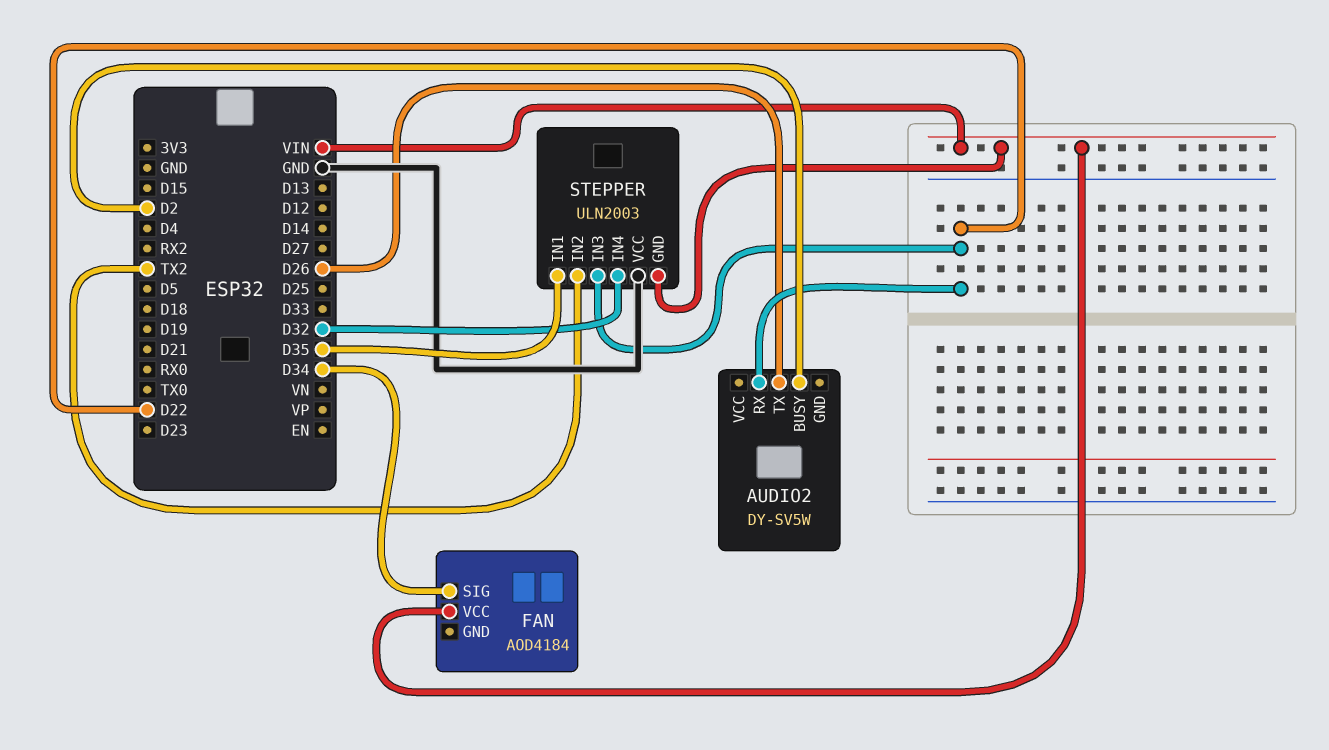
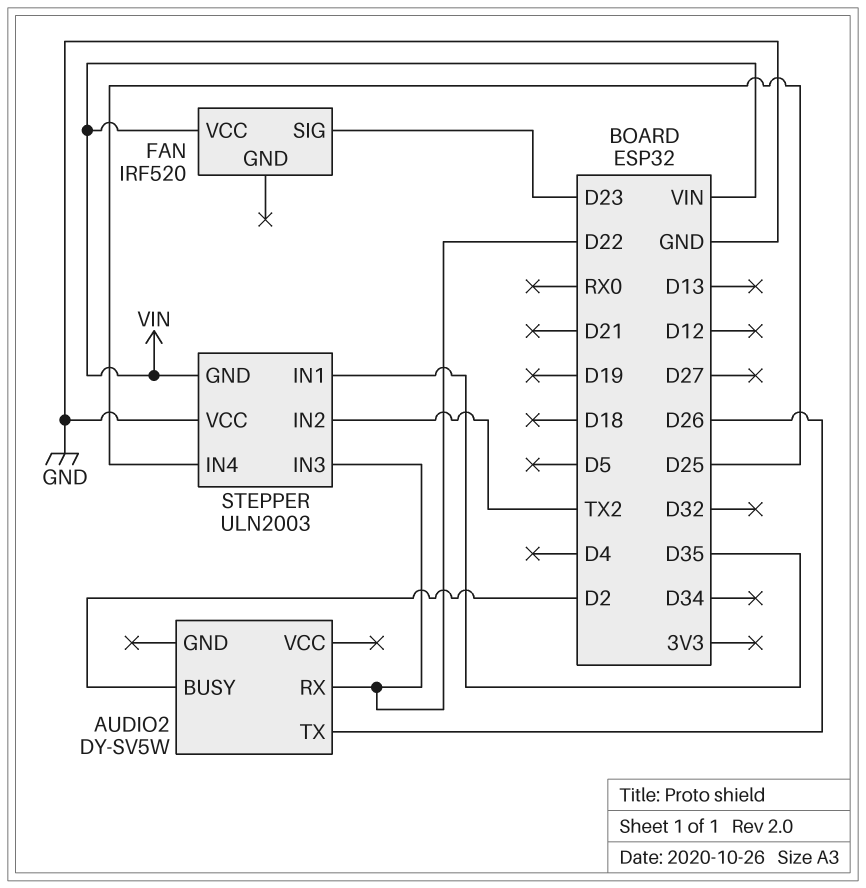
FAN: AOD4184 -> IRF520
FAN pin SIG: D34 -> D23
STEPPER pin IN4: D32 -> D25

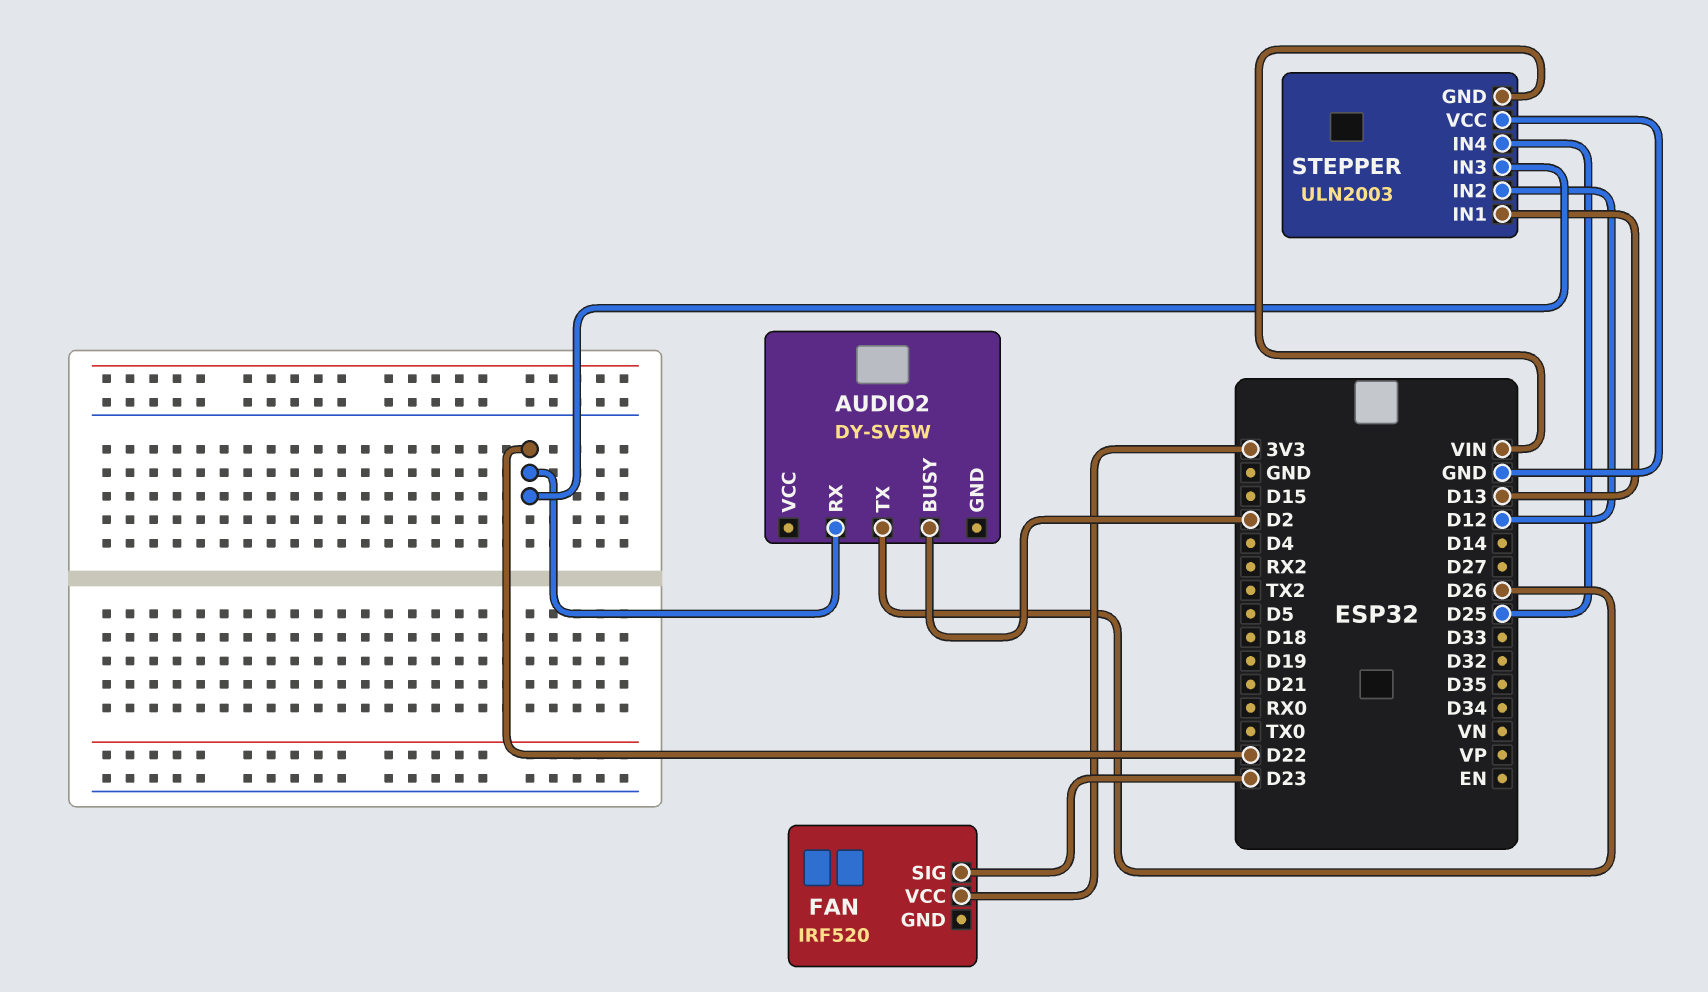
FAN pin VCC: VIN -> 3V3
STEPPER pin IN1: D35 -> D13
STEPPER pin IN2: TX2 -> D12

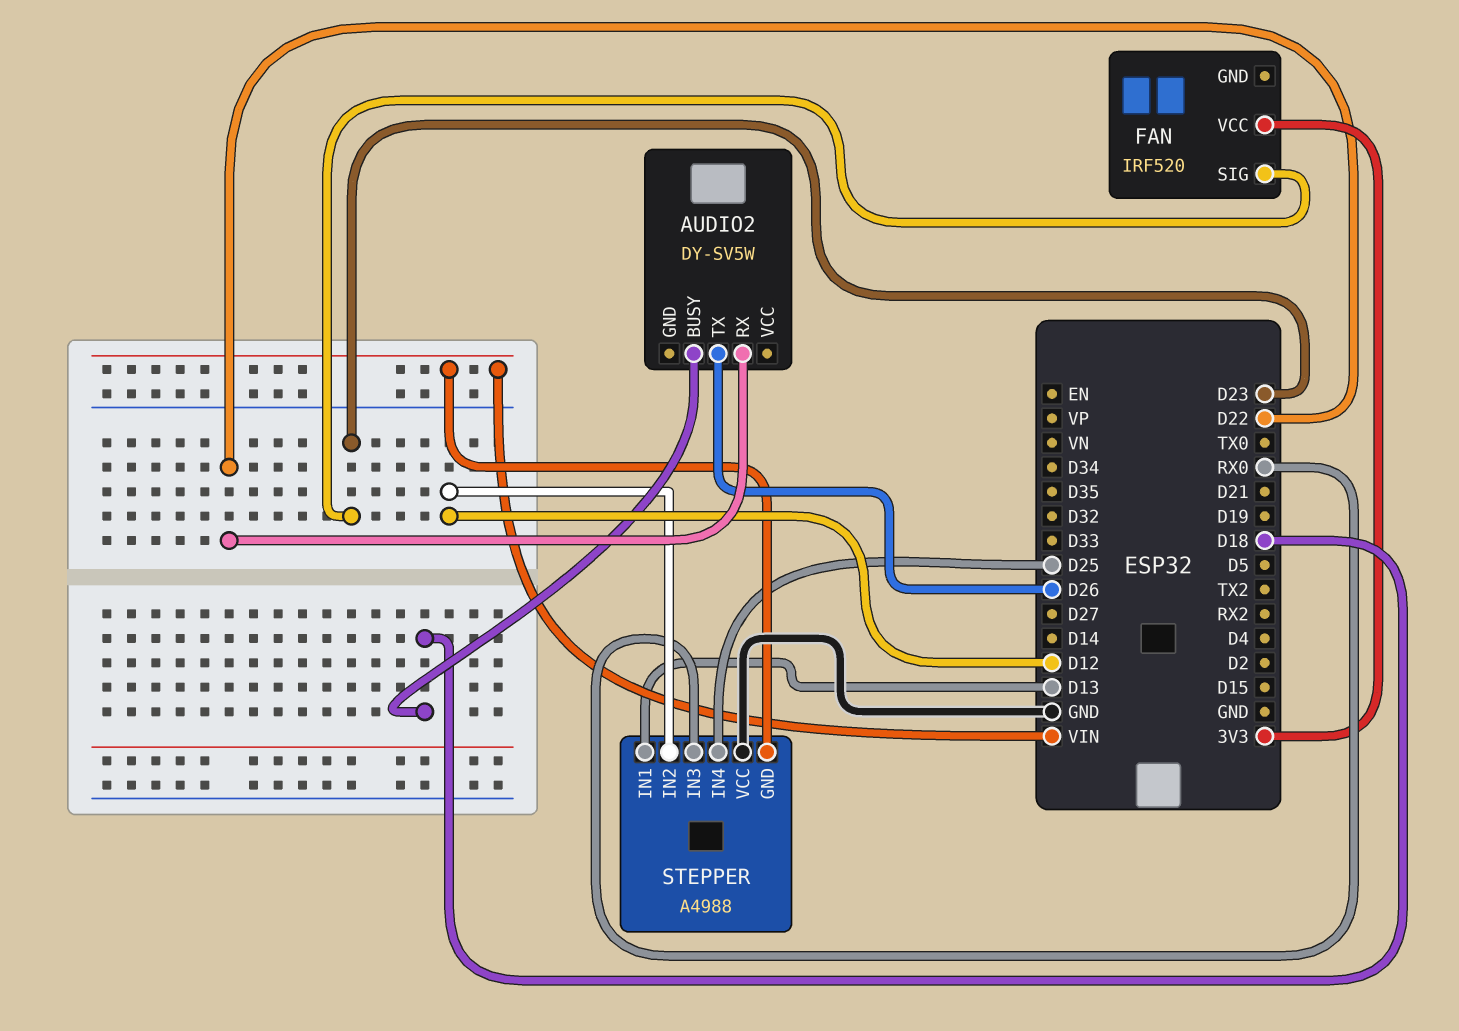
AUDIO2 pin BUSY: D2 -> D18
STEPPER: ULN2003 -> A4988
STEPPER pin IN3: D22 -> RX0

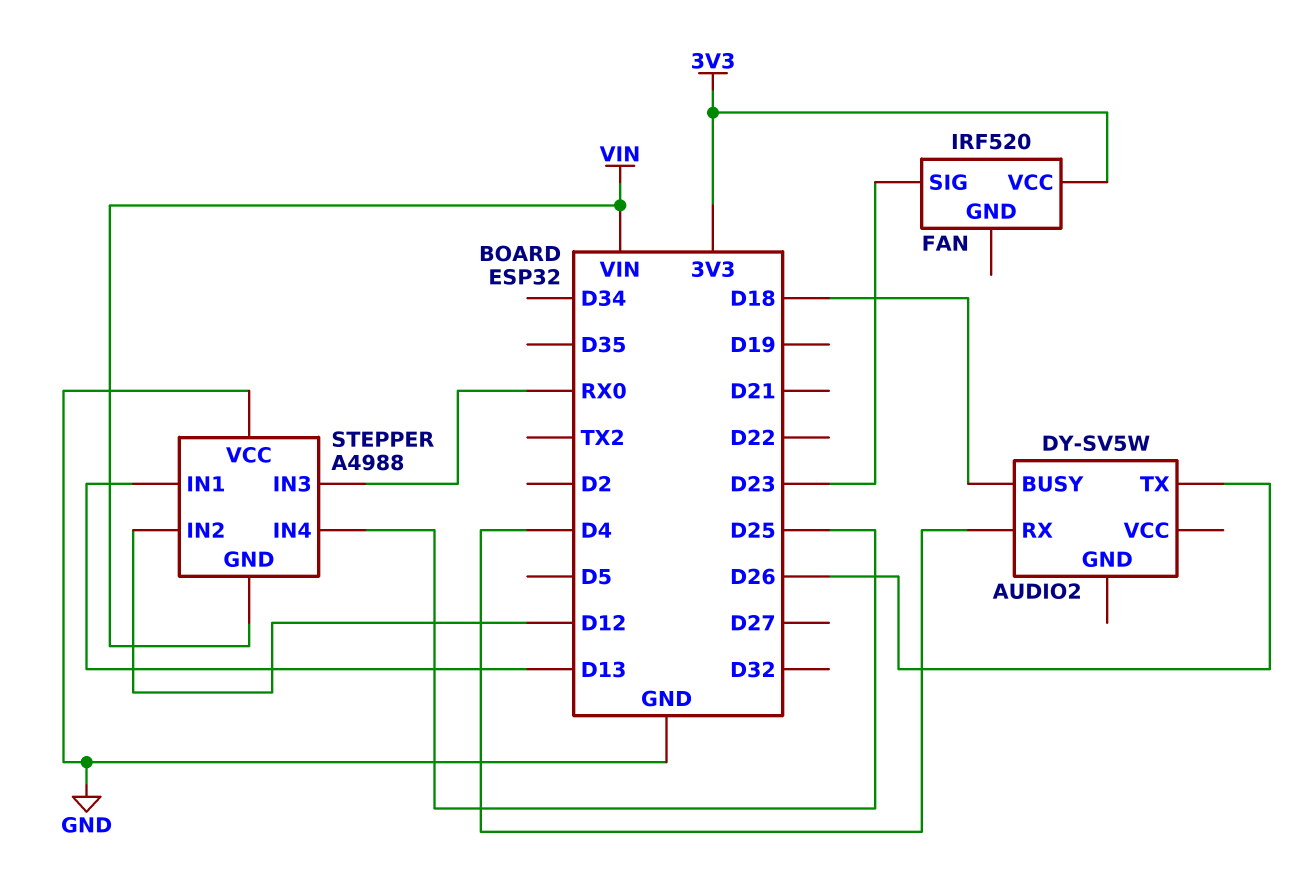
AUDIO2 pin RX: D22 -> D4

